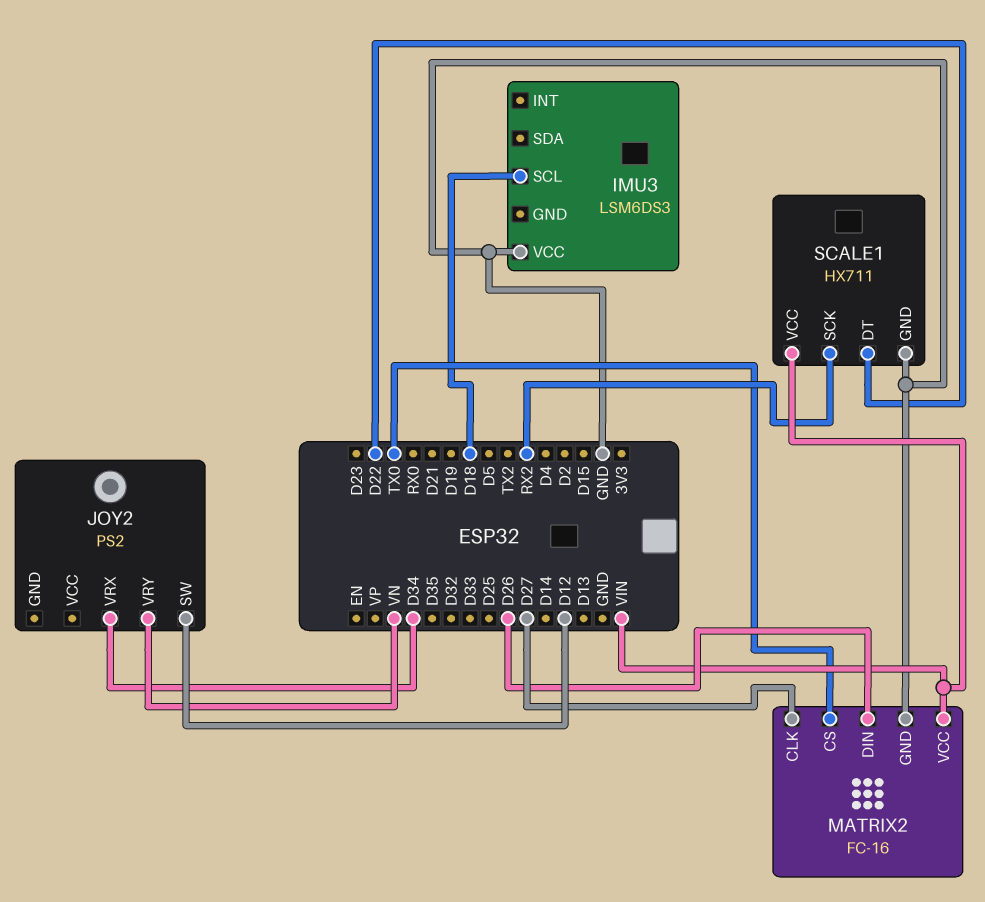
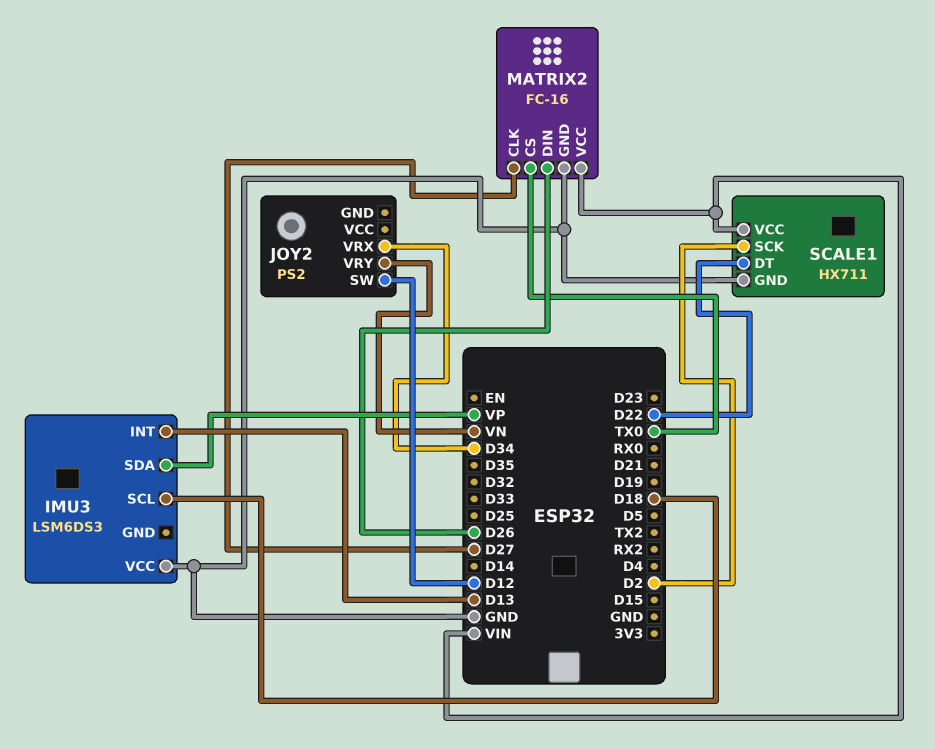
IMU3 pin INT: none -> D13
IMU3 pin SDA: none -> VP
SCALE1 pin SCK: RX2 -> D2

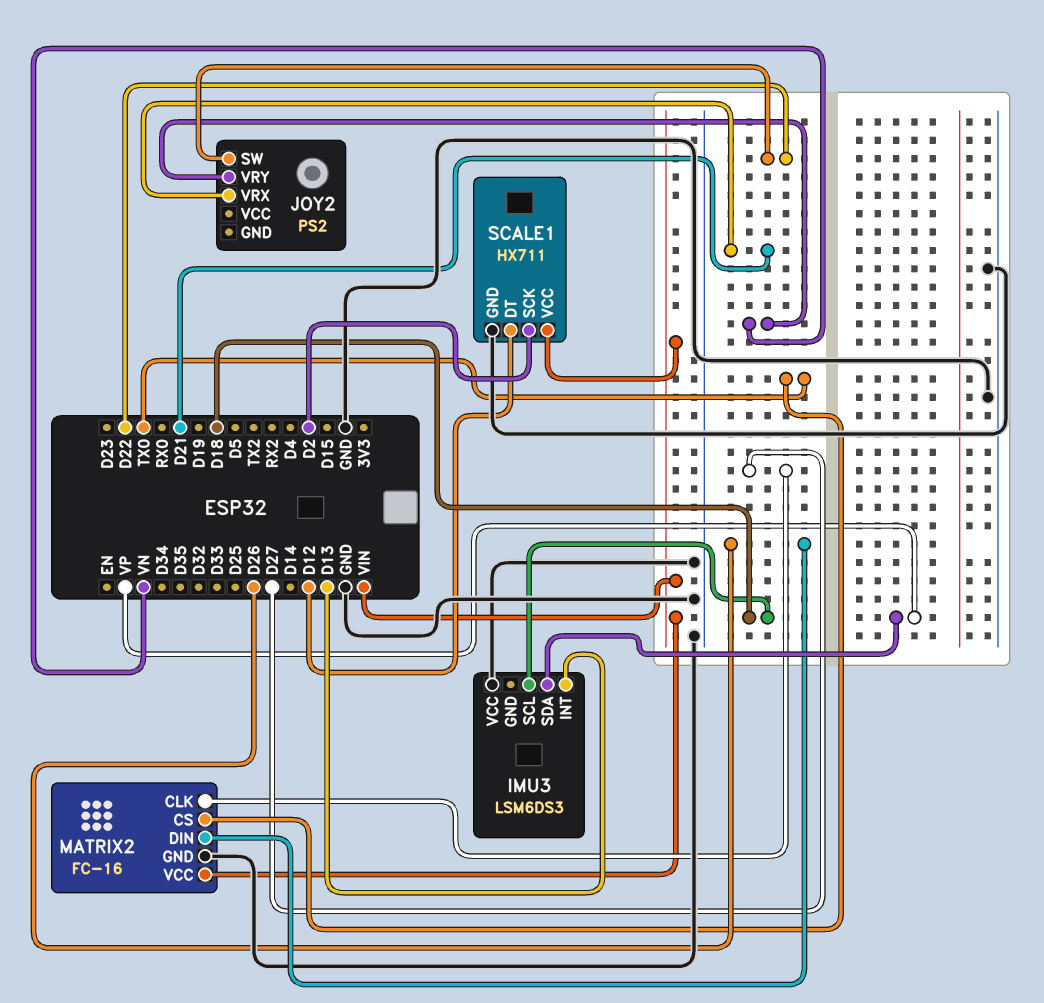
JOY2 pin SW: D12 -> D22
JOY2 pin VRX: D34 -> D21
SCALE1 pin DT: D22 -> D12

